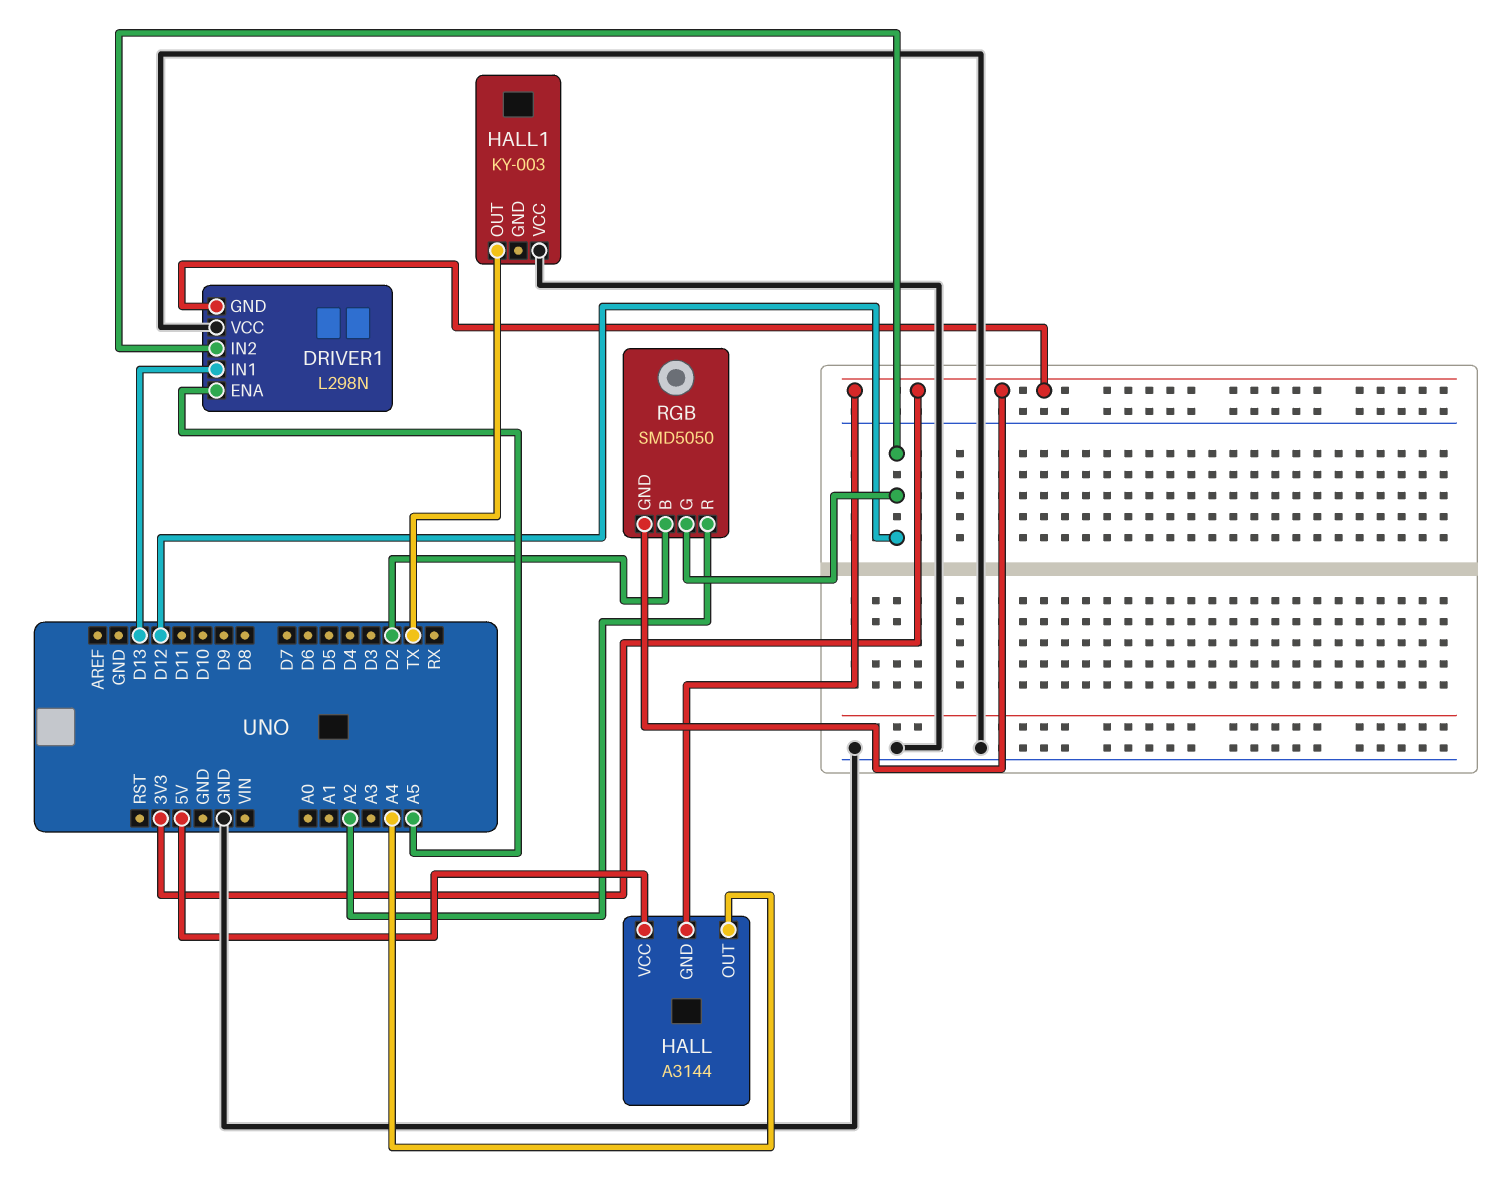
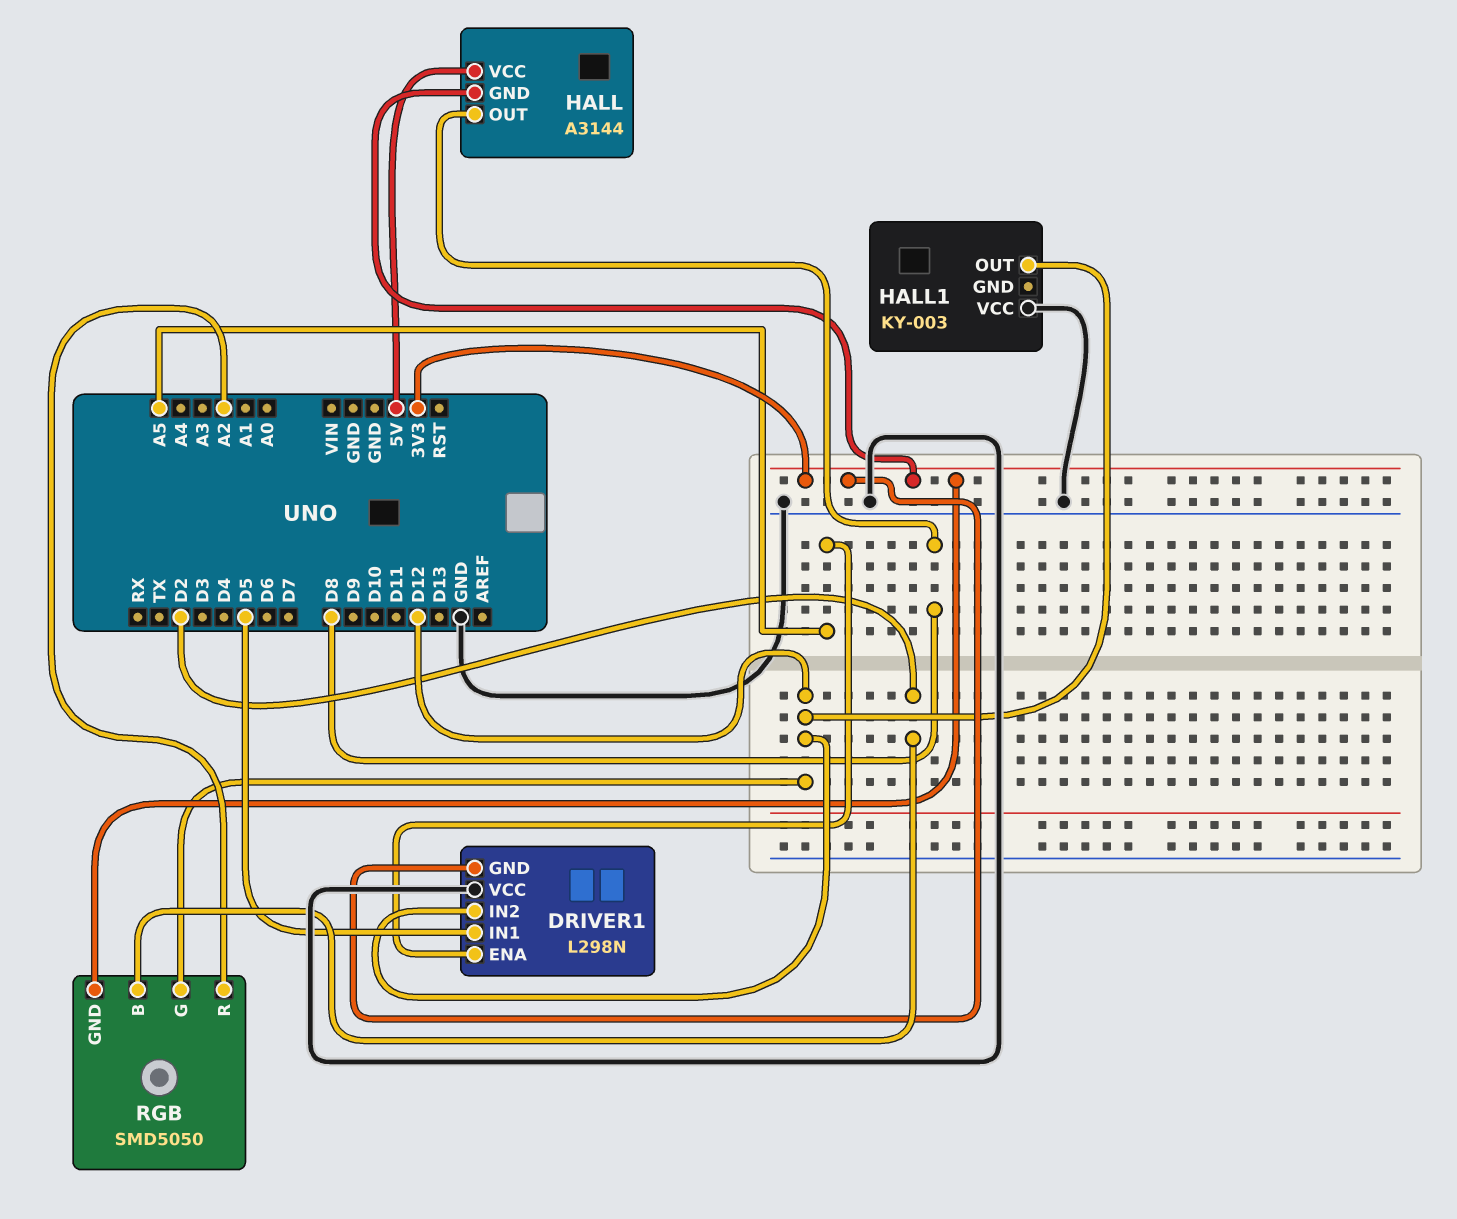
DRIVER1 pin IN1: D13 -> D5
HALL pin OUT: A4 -> D8
HALL1 pin OUT: TX -> D12

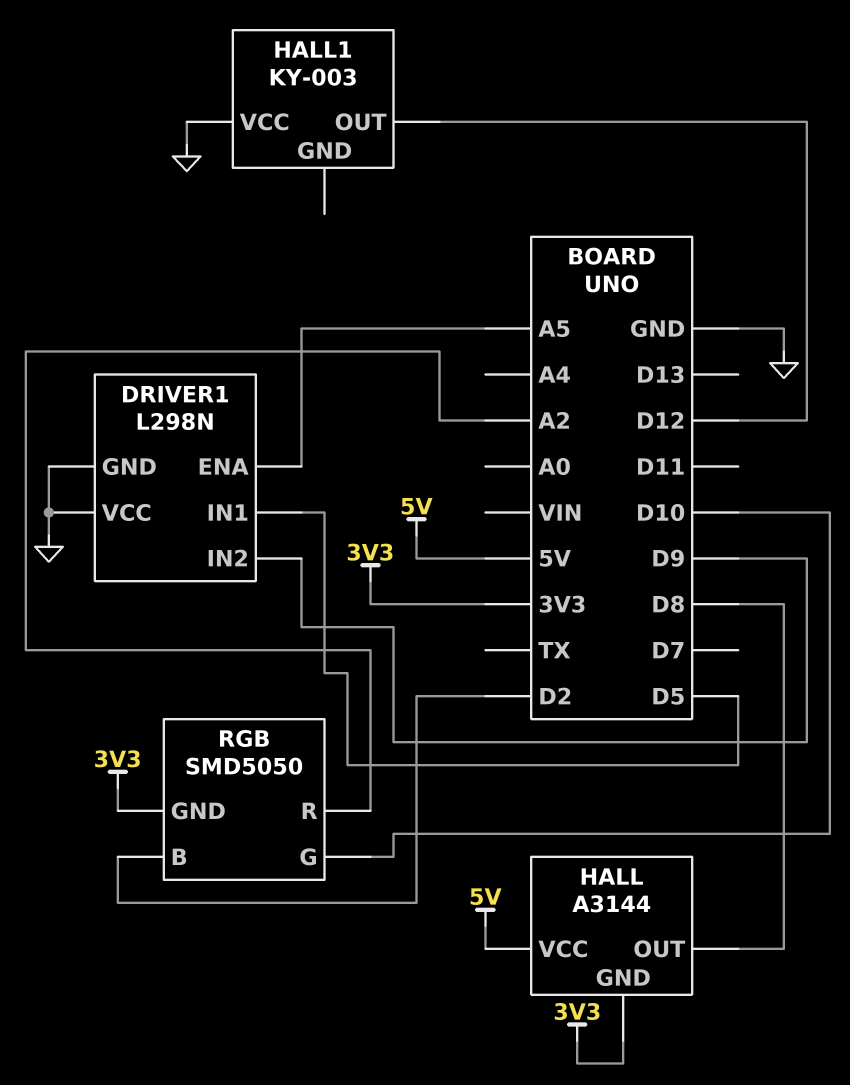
DRIVER1 pin GND: 3V3 -> GND
DRIVER1 pin IN2: D12 -> D9
RGB pin G: D12 -> D10

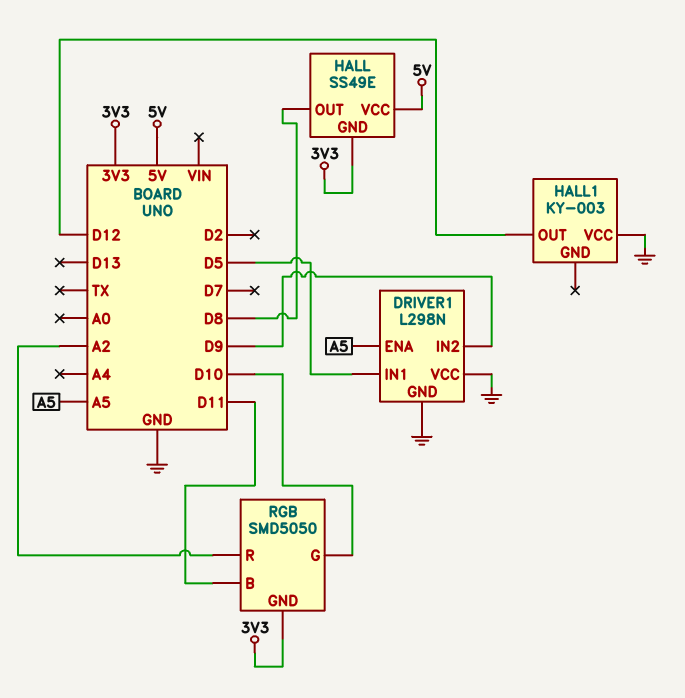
HALL: A3144 -> SS49E
RGB pin B: D2 -> D11

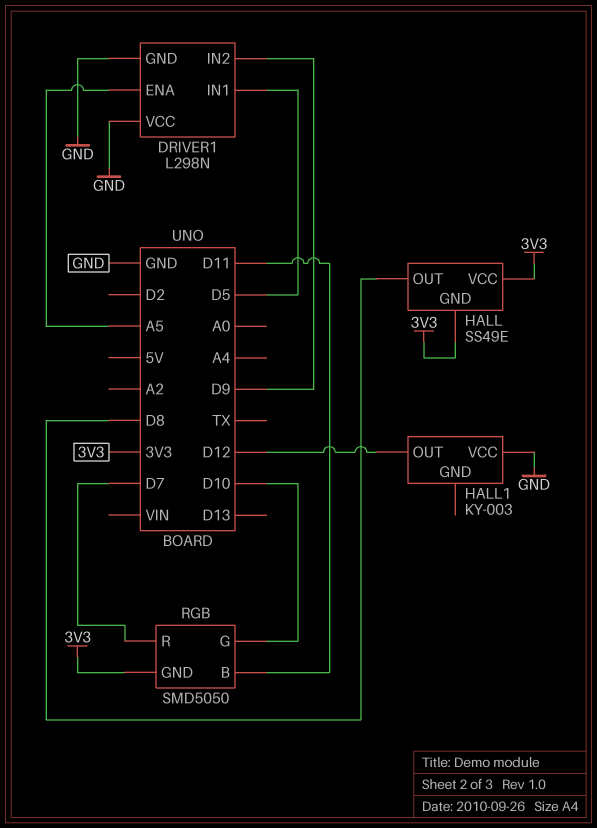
HALL pin VCC: 5V -> 3V3
RGB pin R: A2 -> D7

